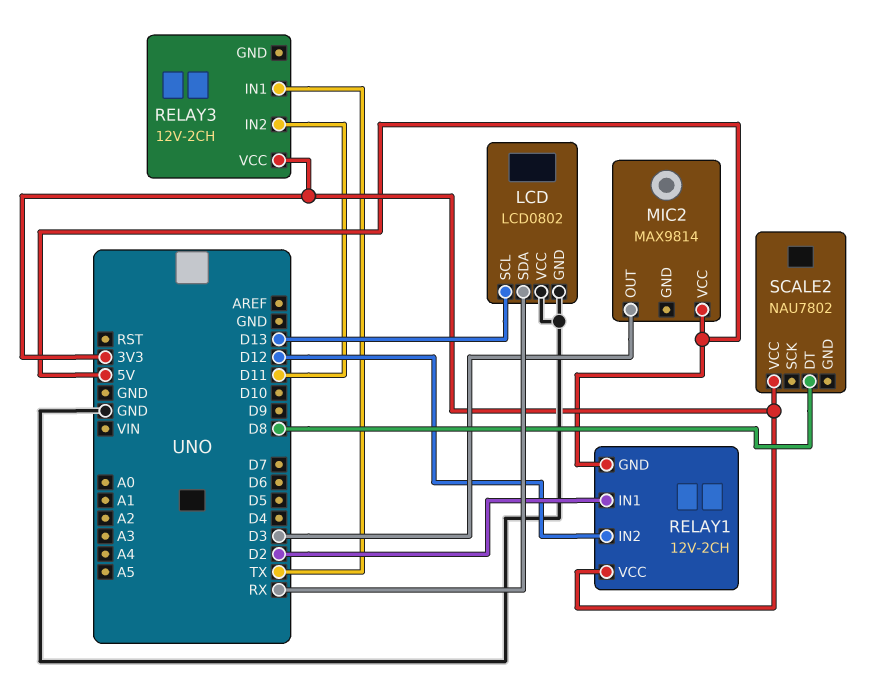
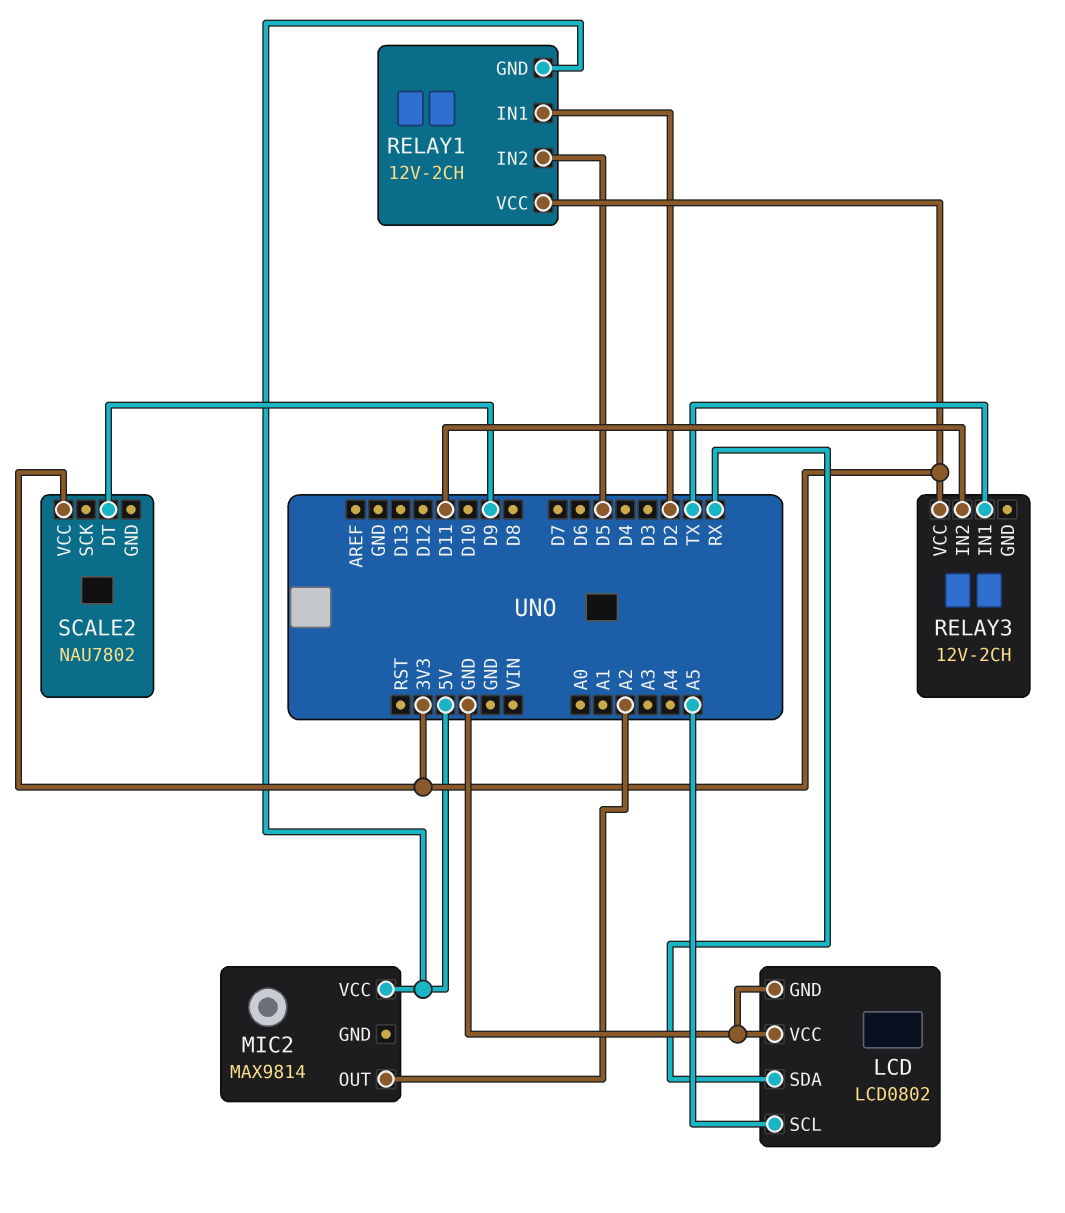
LCD pin SCL: D13 -> A5
MIC2 pin OUT: D3 -> A2
RELAY1 pin IN2: D12 -> D5
SCALE2 pin DT: D8 -> D9

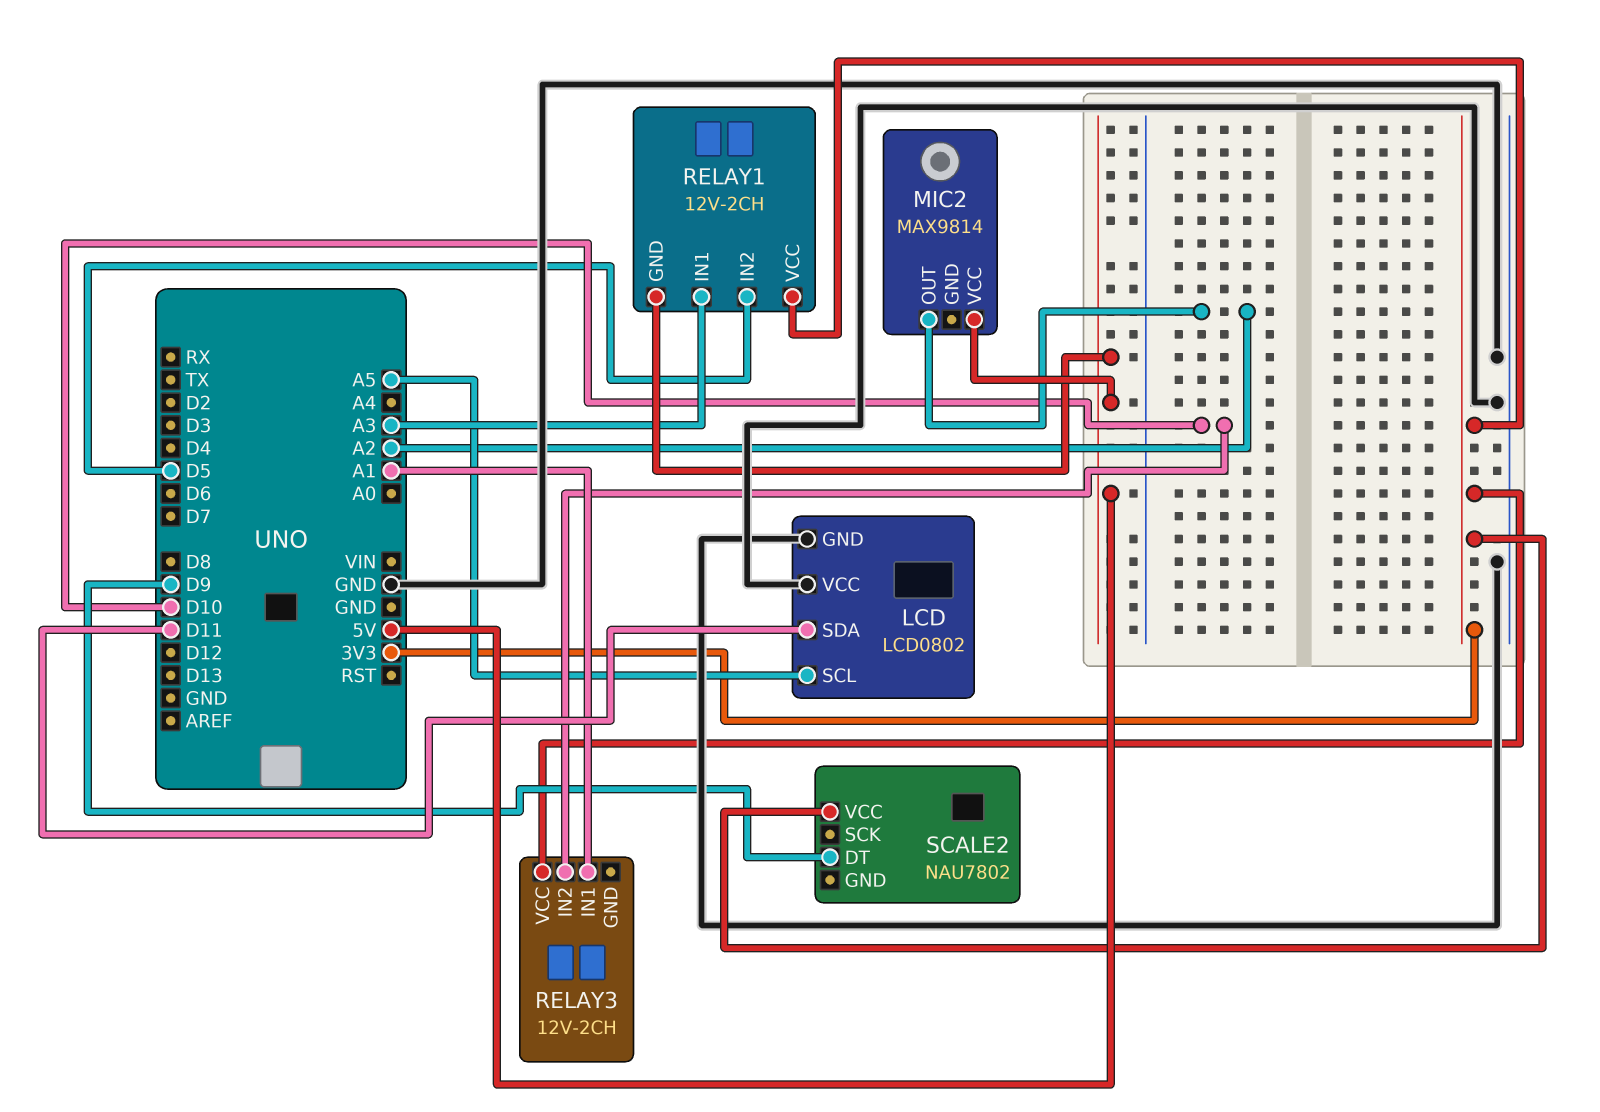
LCD pin SDA: RX -> D11
RELAY1 pin IN1: D2 -> A3
RELAY3 pin IN1: TX -> A1
RELAY3 pin IN2: D11 -> D10

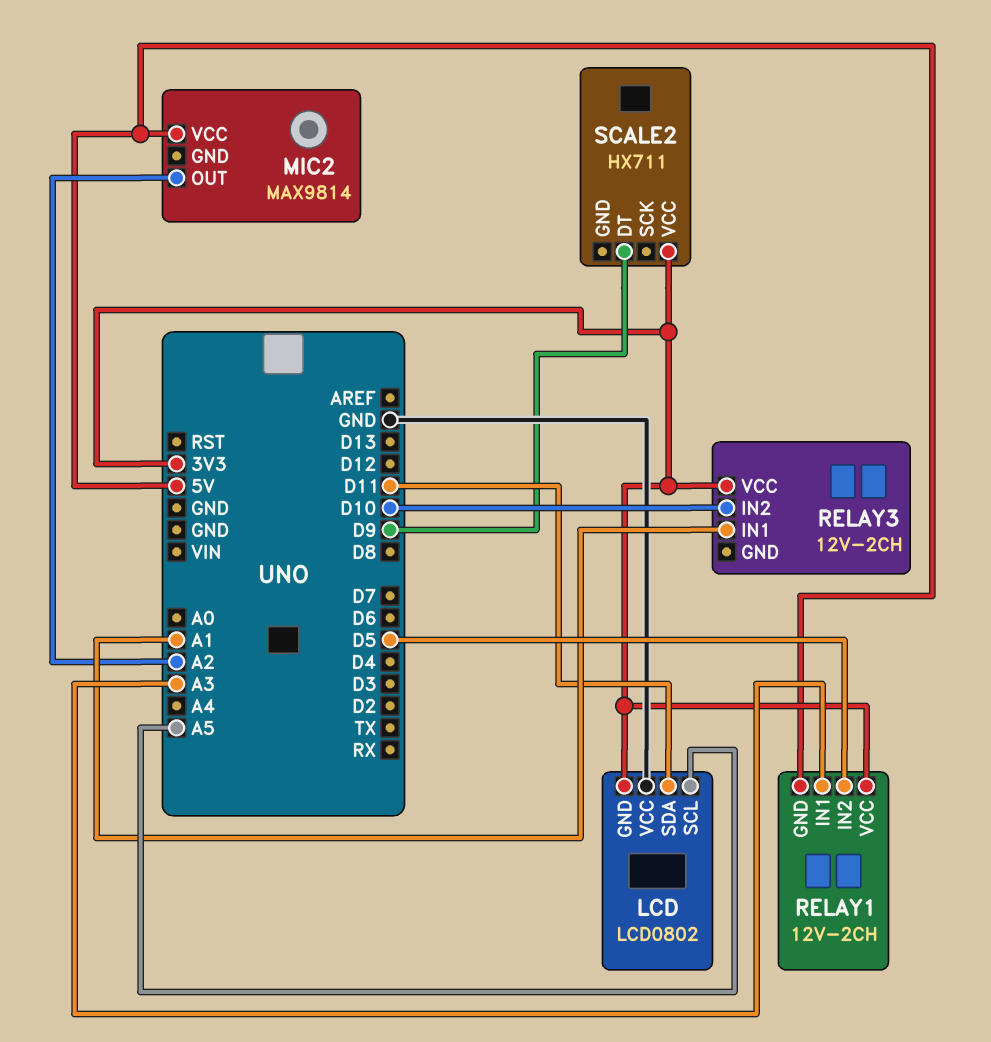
LCD pin GND: GND -> 3V3
SCALE2: NAU7802 -> HX711

